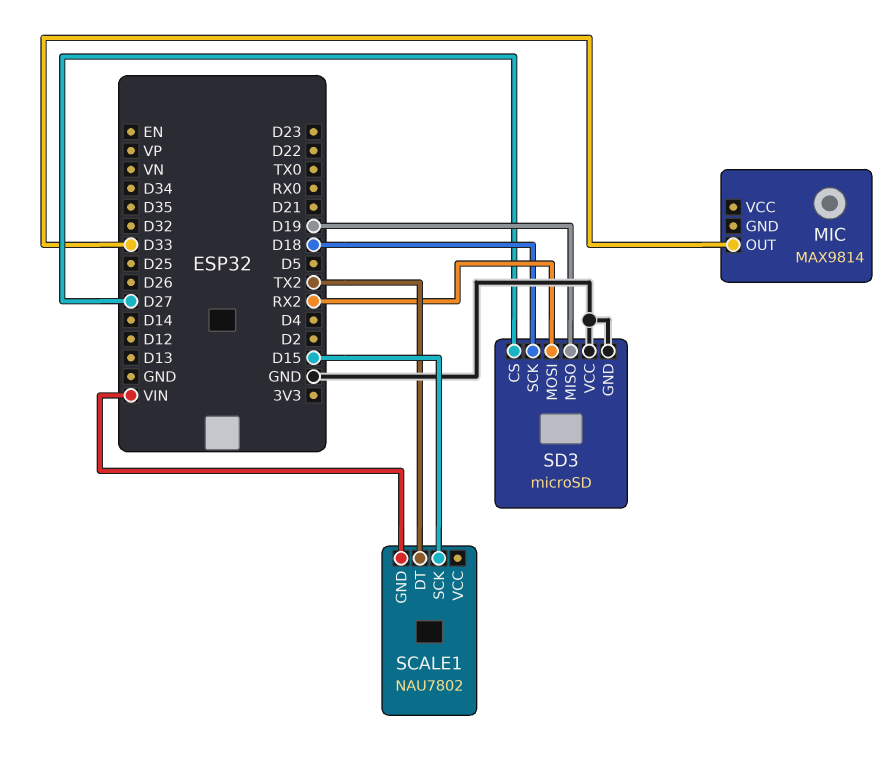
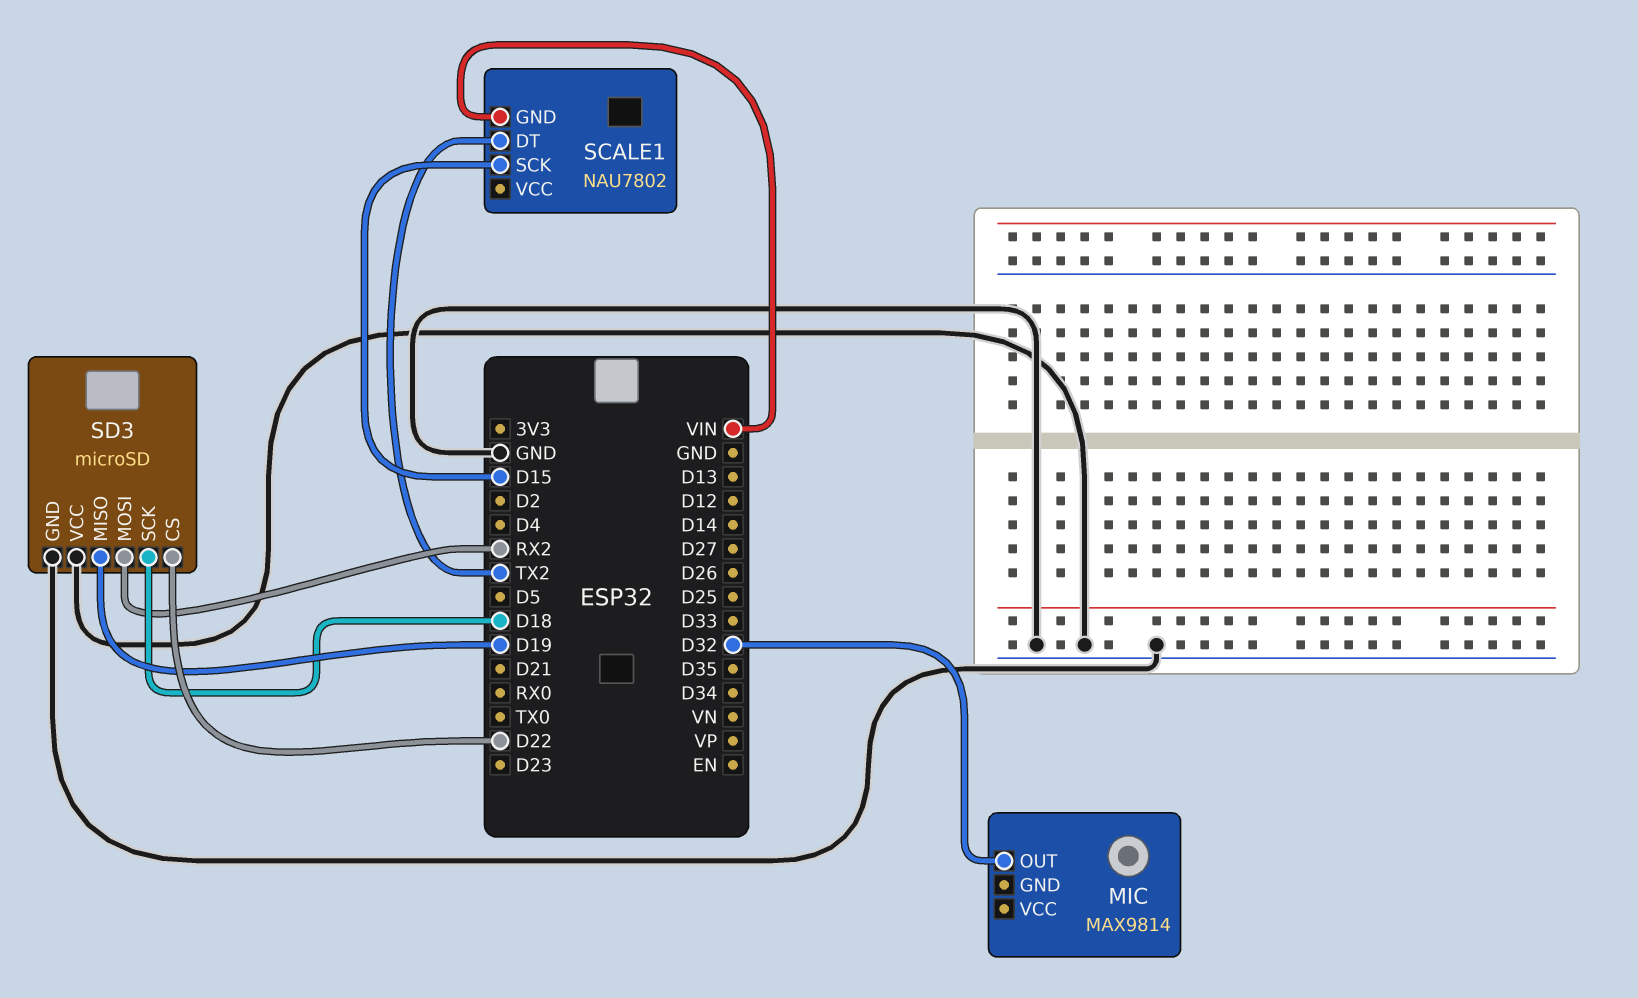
MIC pin OUT: D33 -> D32
SD3 pin CS: D27 -> D22

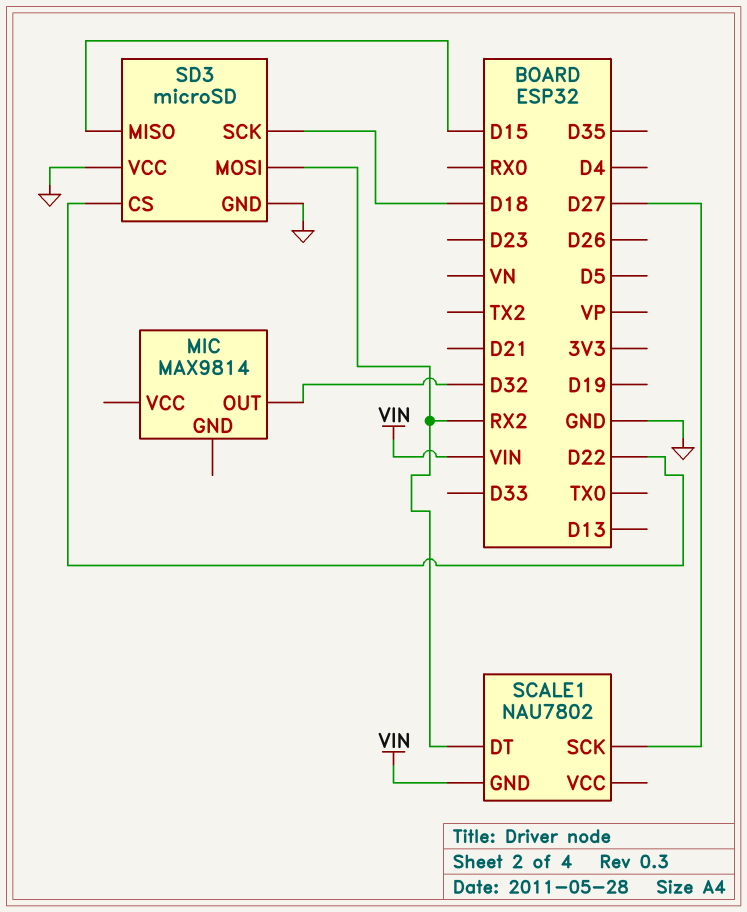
SCALE1 pin DT: TX2 -> RX2
SCALE1 pin SCK: D15 -> D27
SD3 pin MISO: D19 -> D15

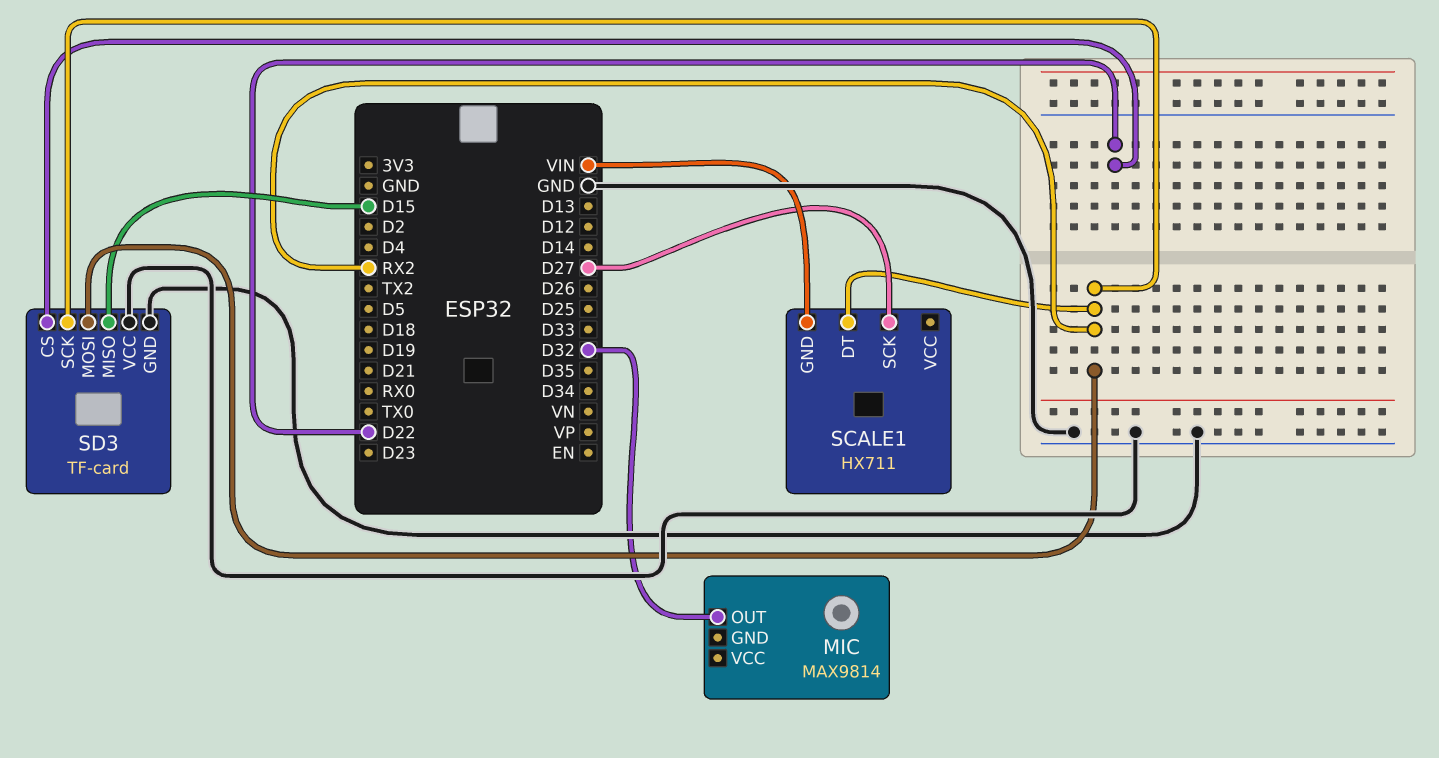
SCALE1: NAU7802 -> HX711
SD3: microSD -> TF-card
SD3 pin SCK: D18 -> RX2

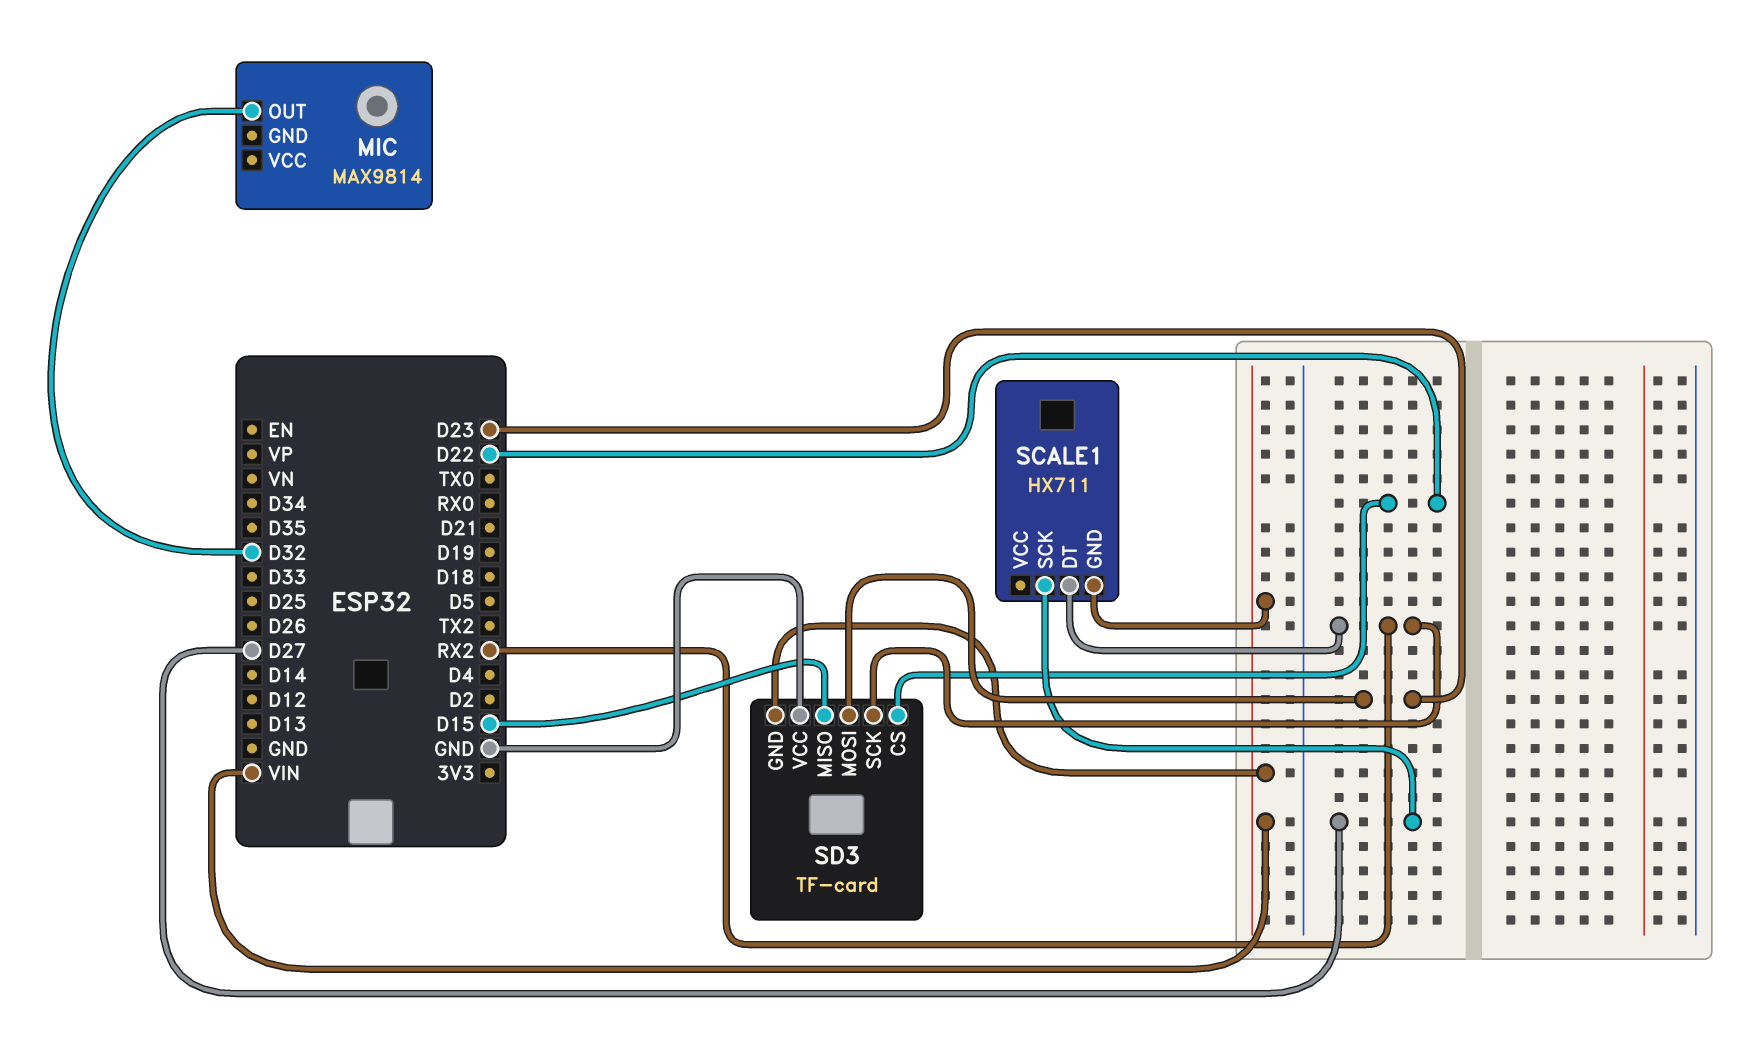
SD3 pin GND: GND -> VIN
SD3 pin MOSI: RX2 -> D23

